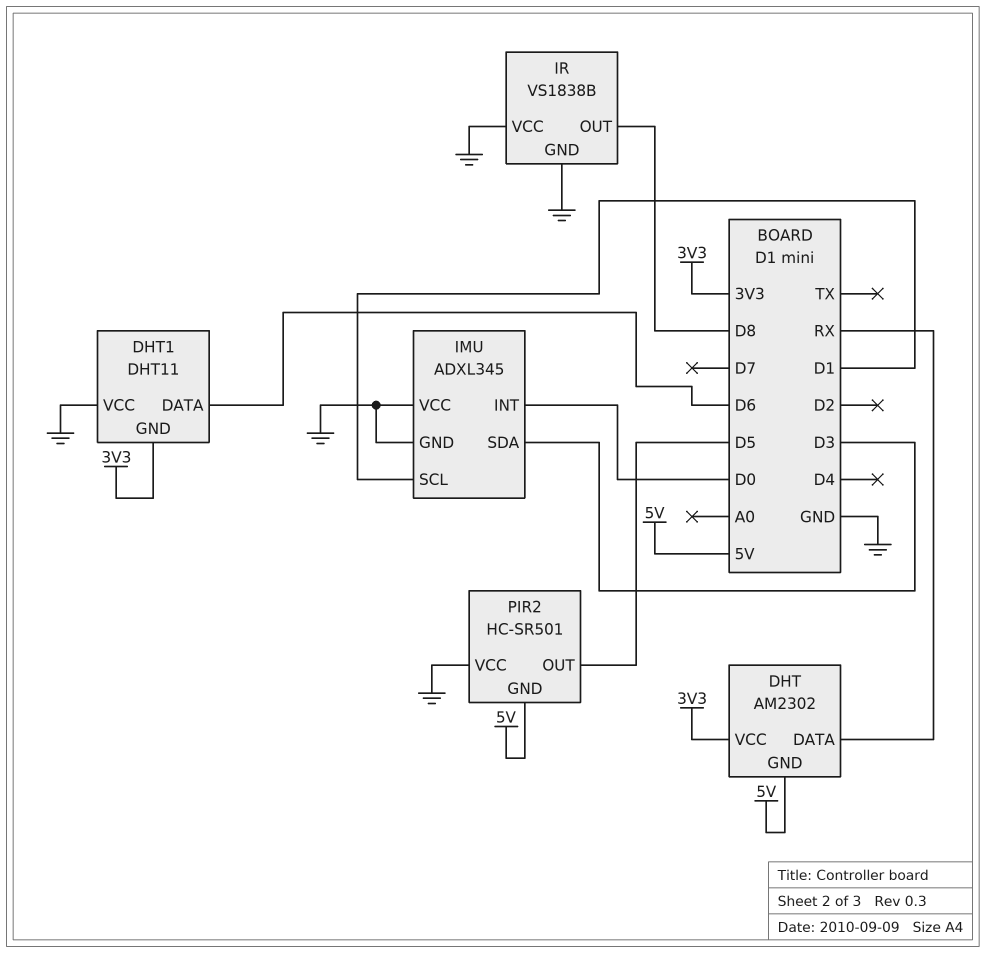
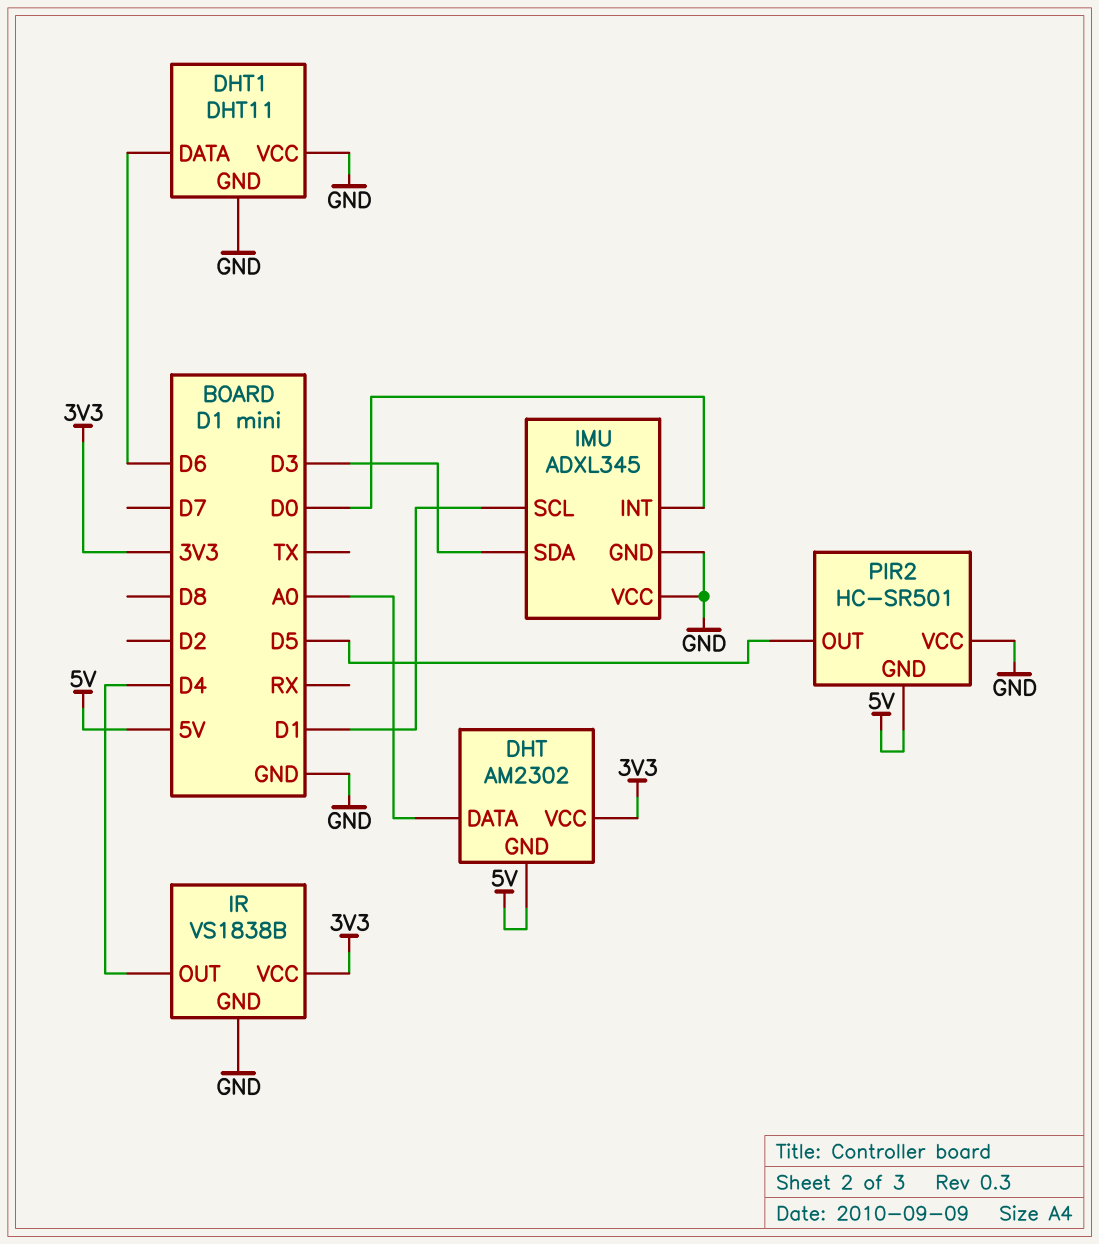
DHT pin DATA: RX -> A0
DHT1 pin GND: 3V3 -> GND
IR pin OUT: D8 -> D4
IR pin VCC: GND -> 3V3

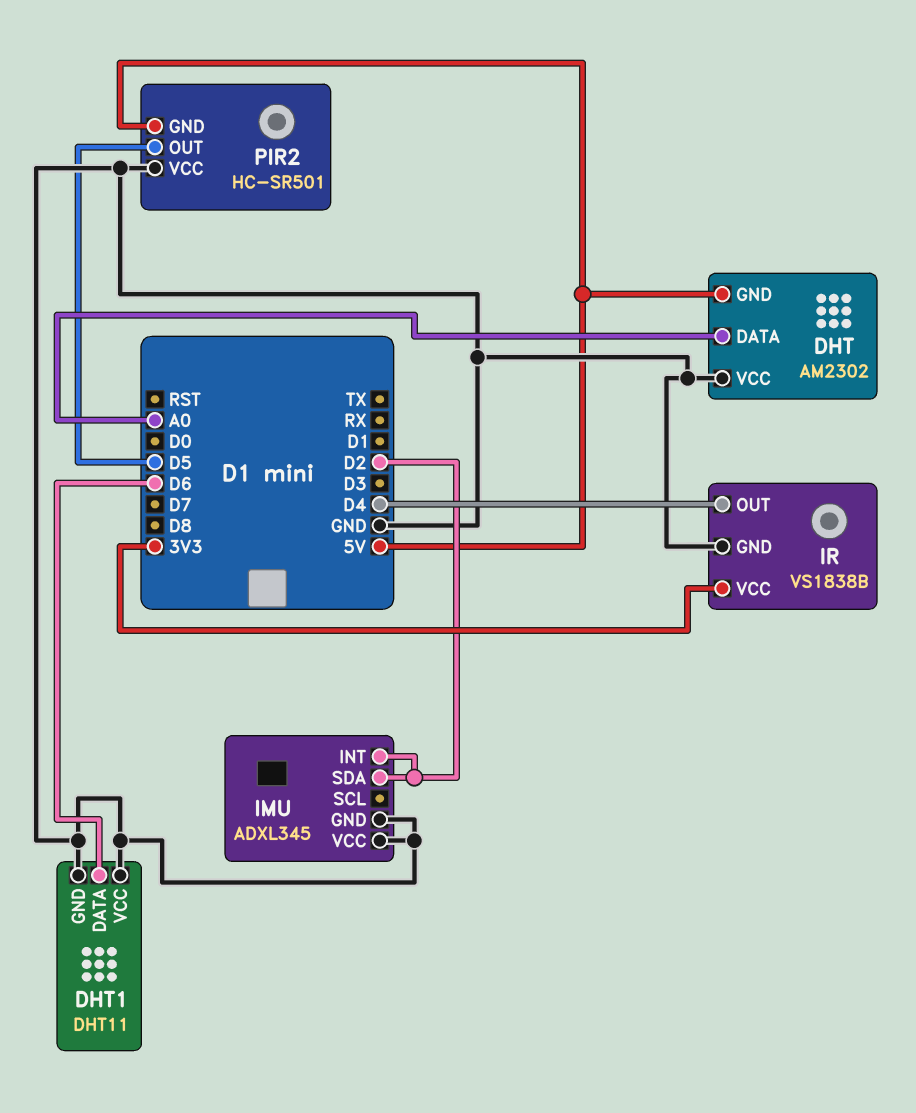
DHT pin VCC: 3V3 -> GND
IMU pin INT: D0 -> D2
IMU pin SCL: D1 -> none
IMU pin SDA: D3 -> D2

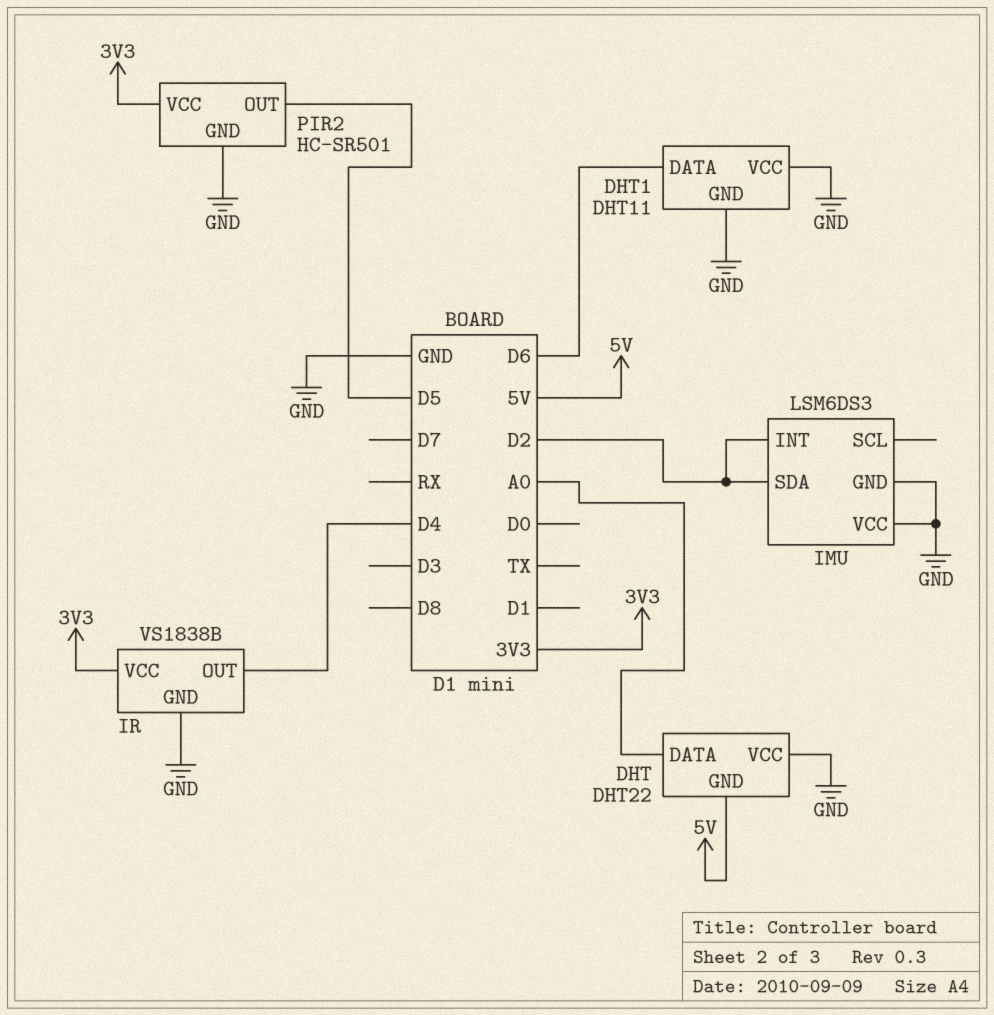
DHT: AM2302 -> DHT22
IMU: ADXL345 -> LSM6DS3
PIR2 pin GND: 5V -> GND
PIR2 pin VCC: GND -> 3V3

